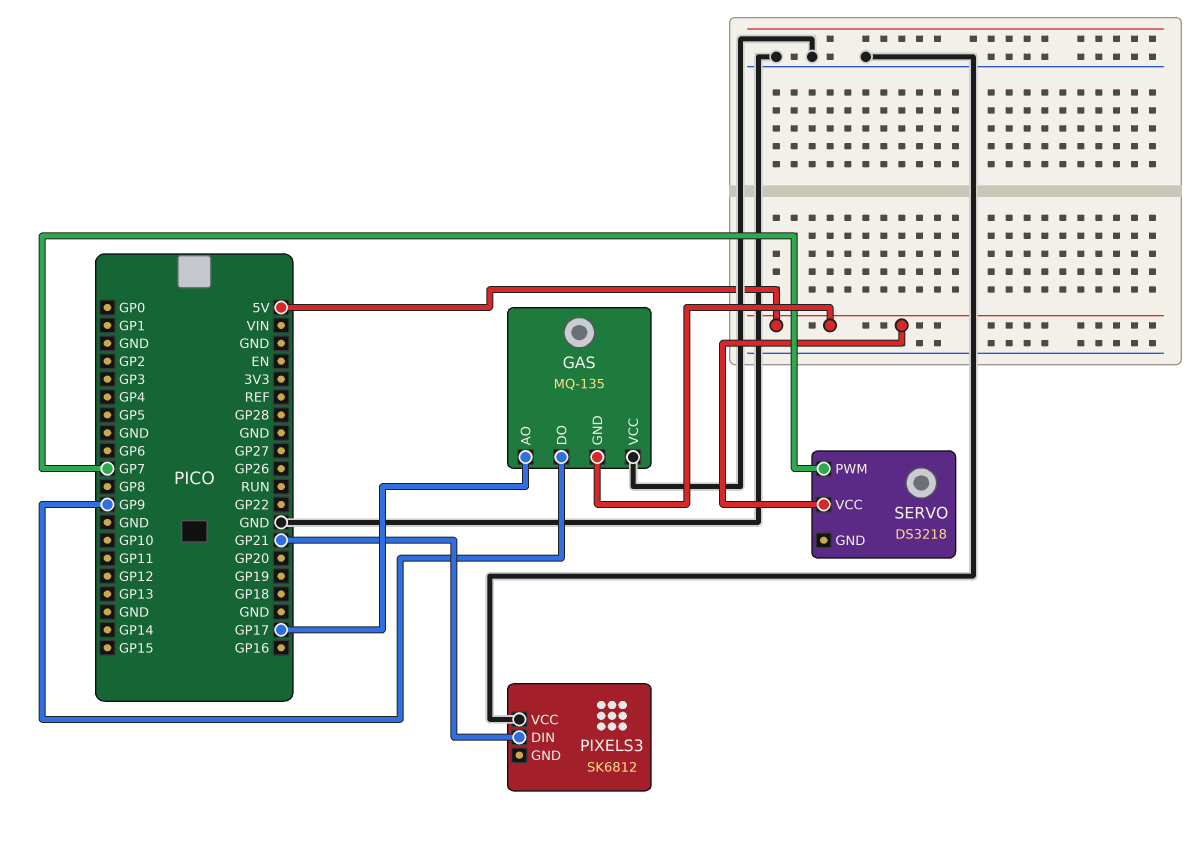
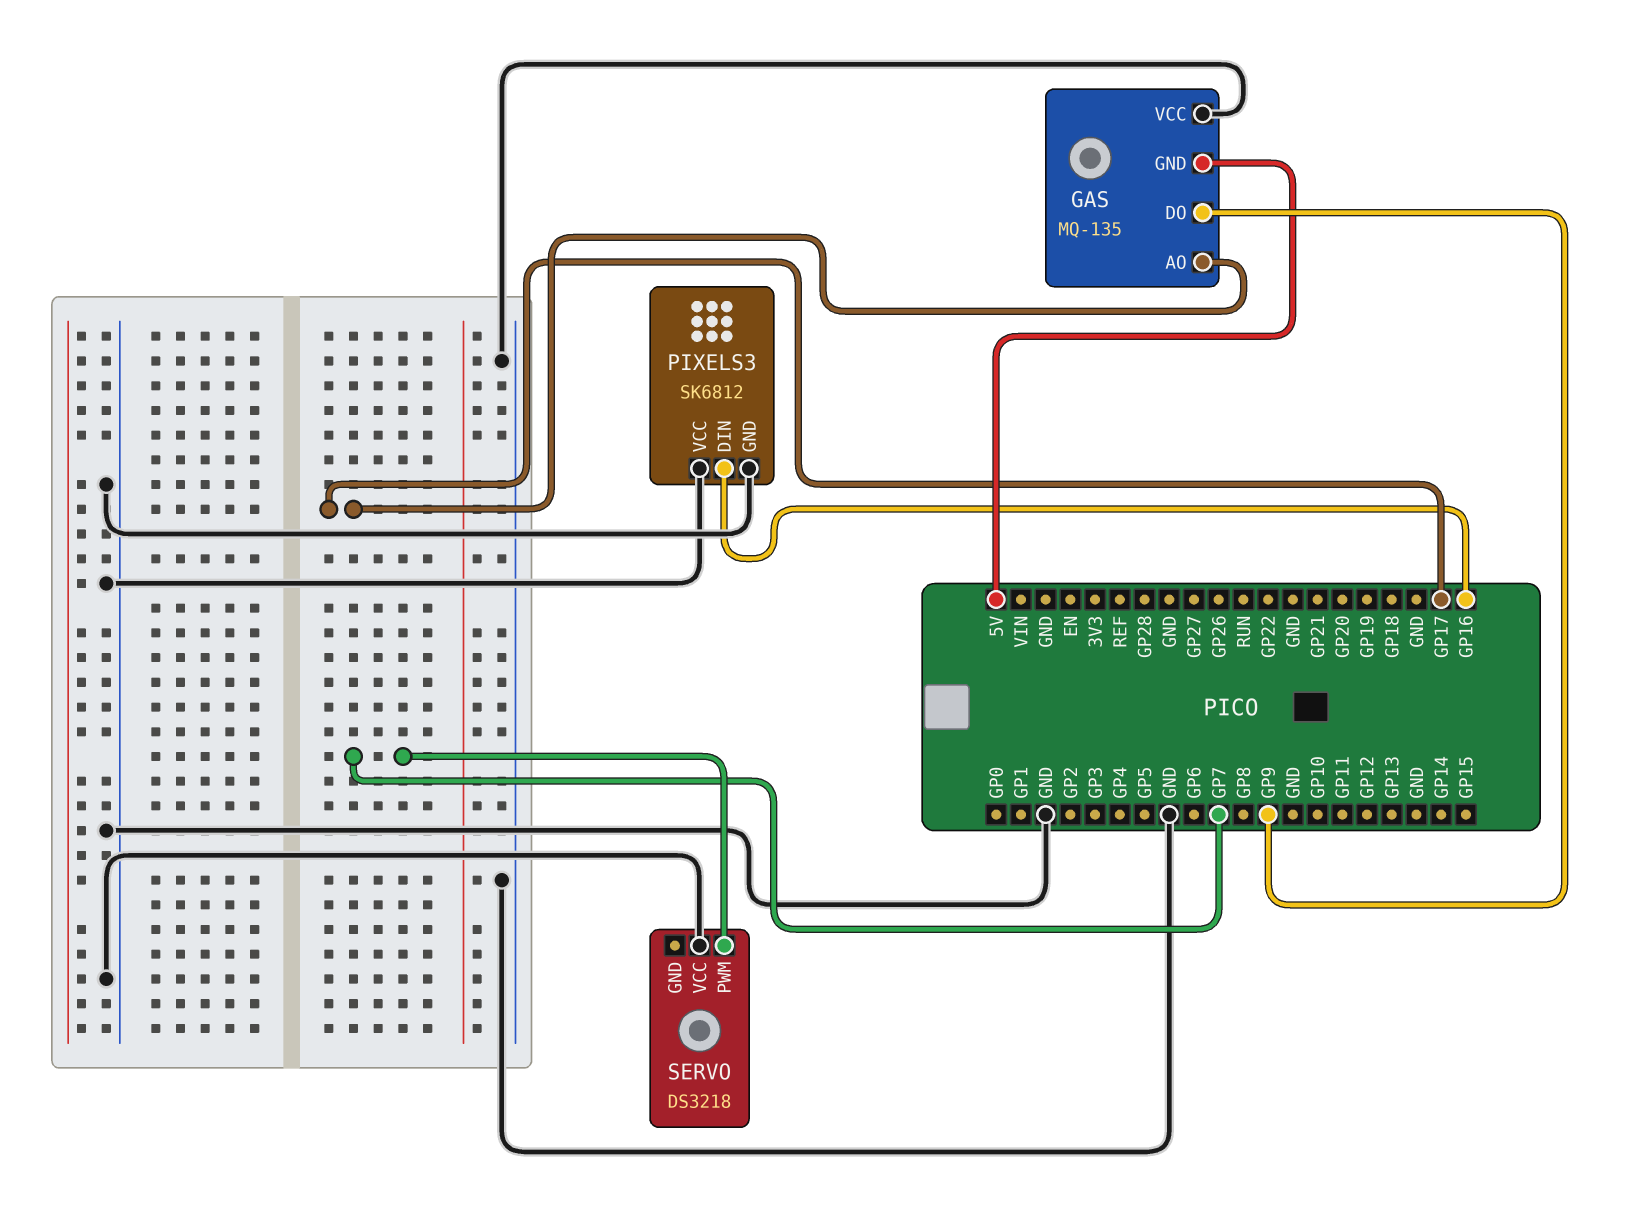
PIXELS3 pin DIN: GP21 -> GP16
PIXELS3 pin GND: none -> GND
SERVO pin VCC: 5V -> GND

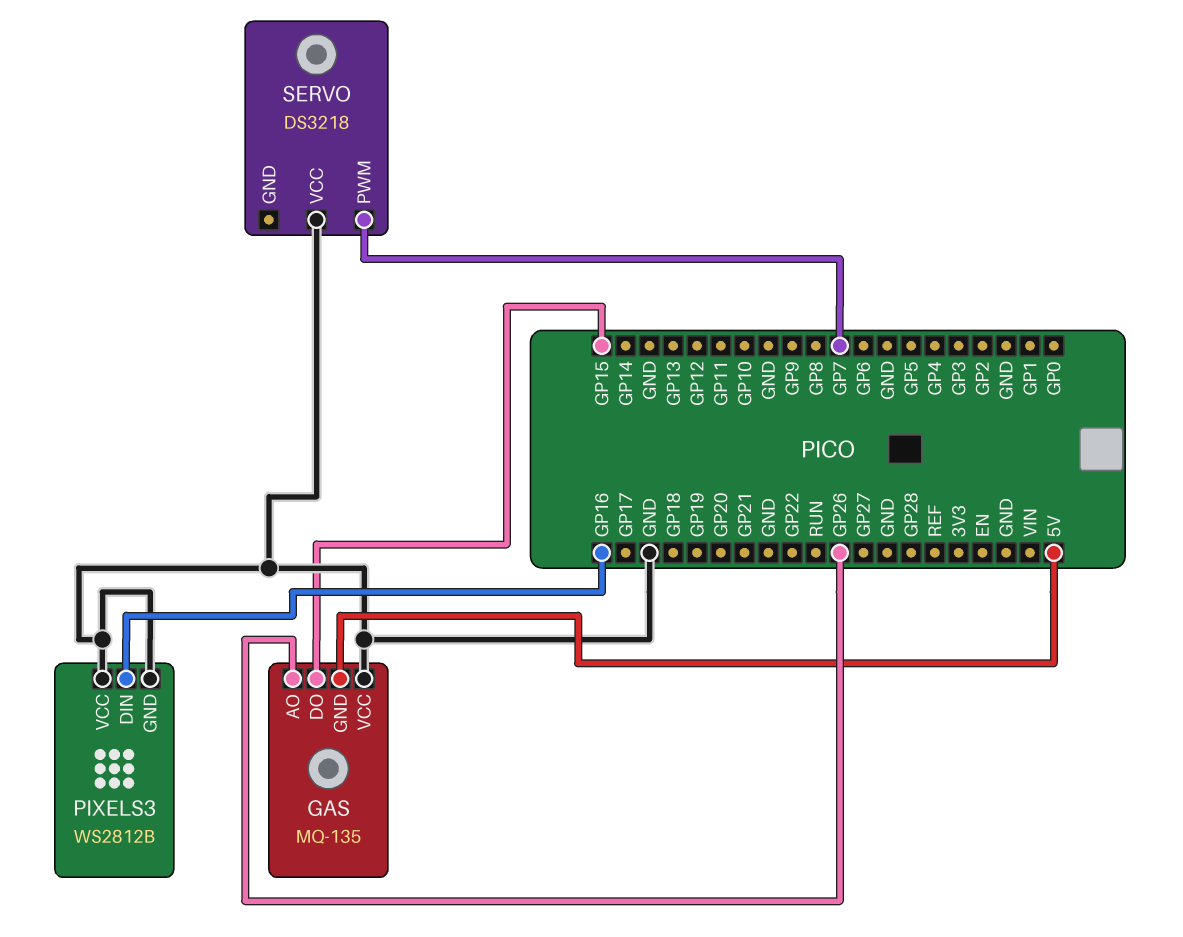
GAS pin AO: GP17 -> GP26
GAS pin DO: GP9 -> GP15
PIXELS3: SK6812 -> WS2812B

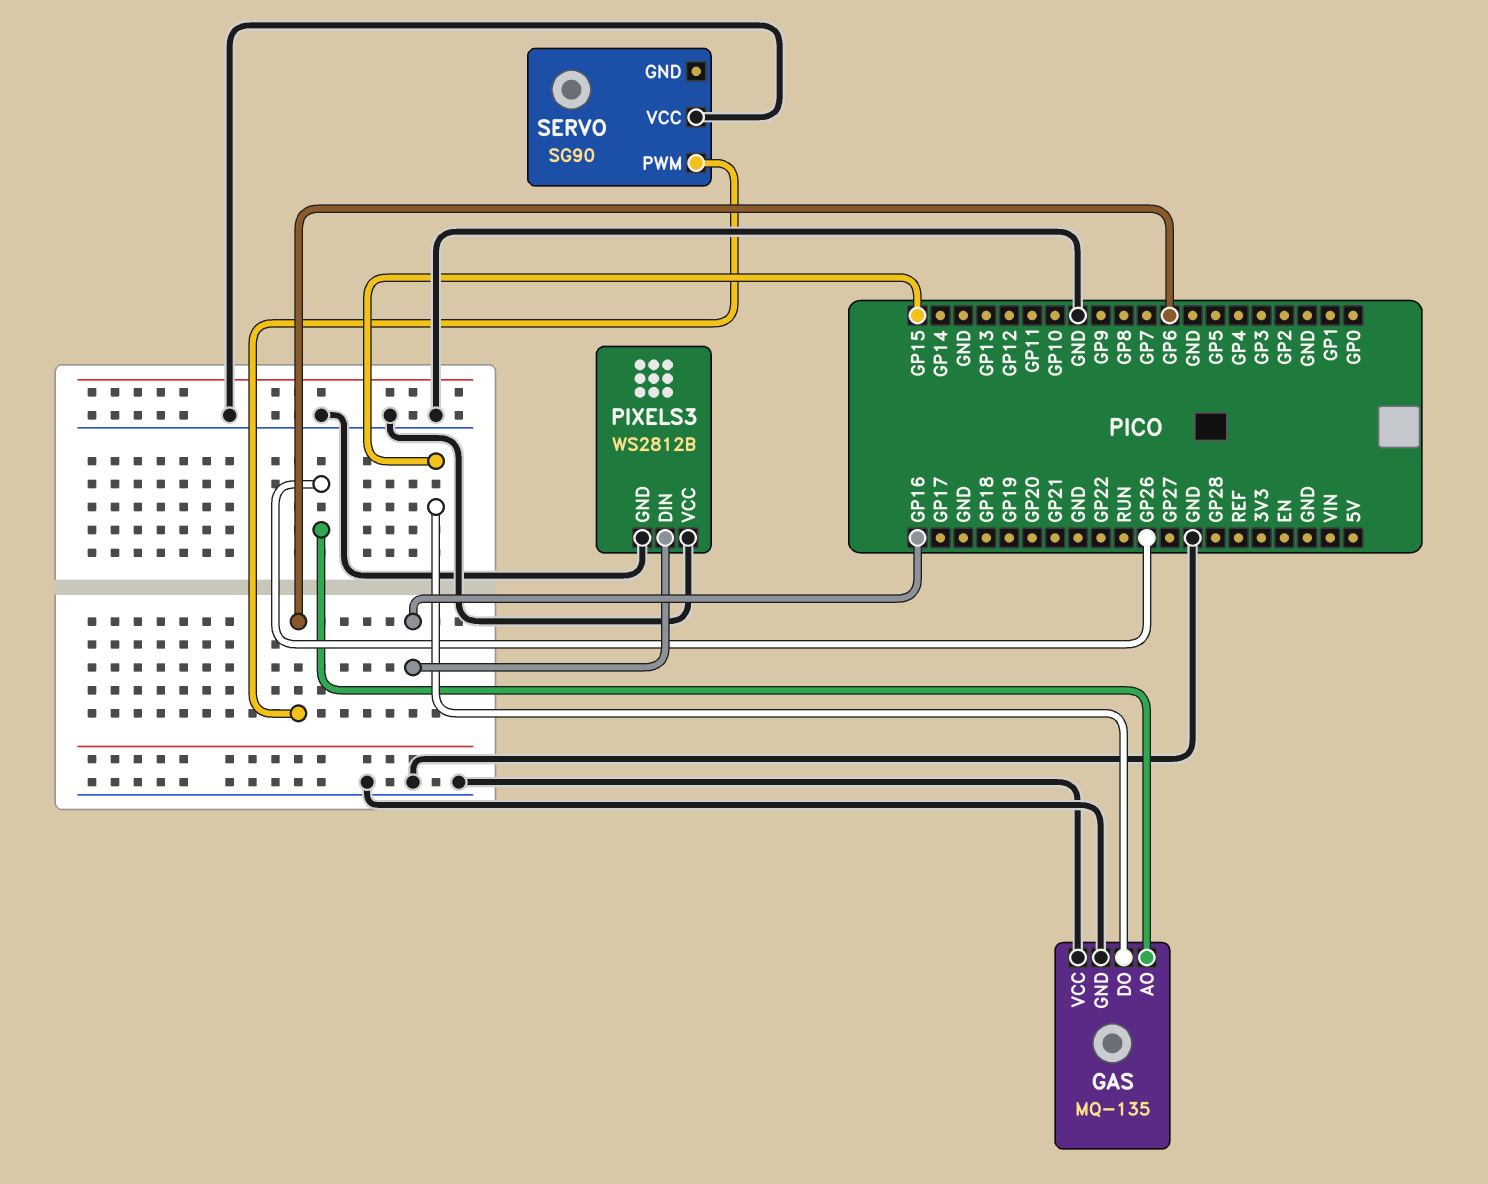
GAS pin GND: 5V -> GND
SERVO: DS3218 -> SG90
SERVO pin PWM: GP7 -> GP6

